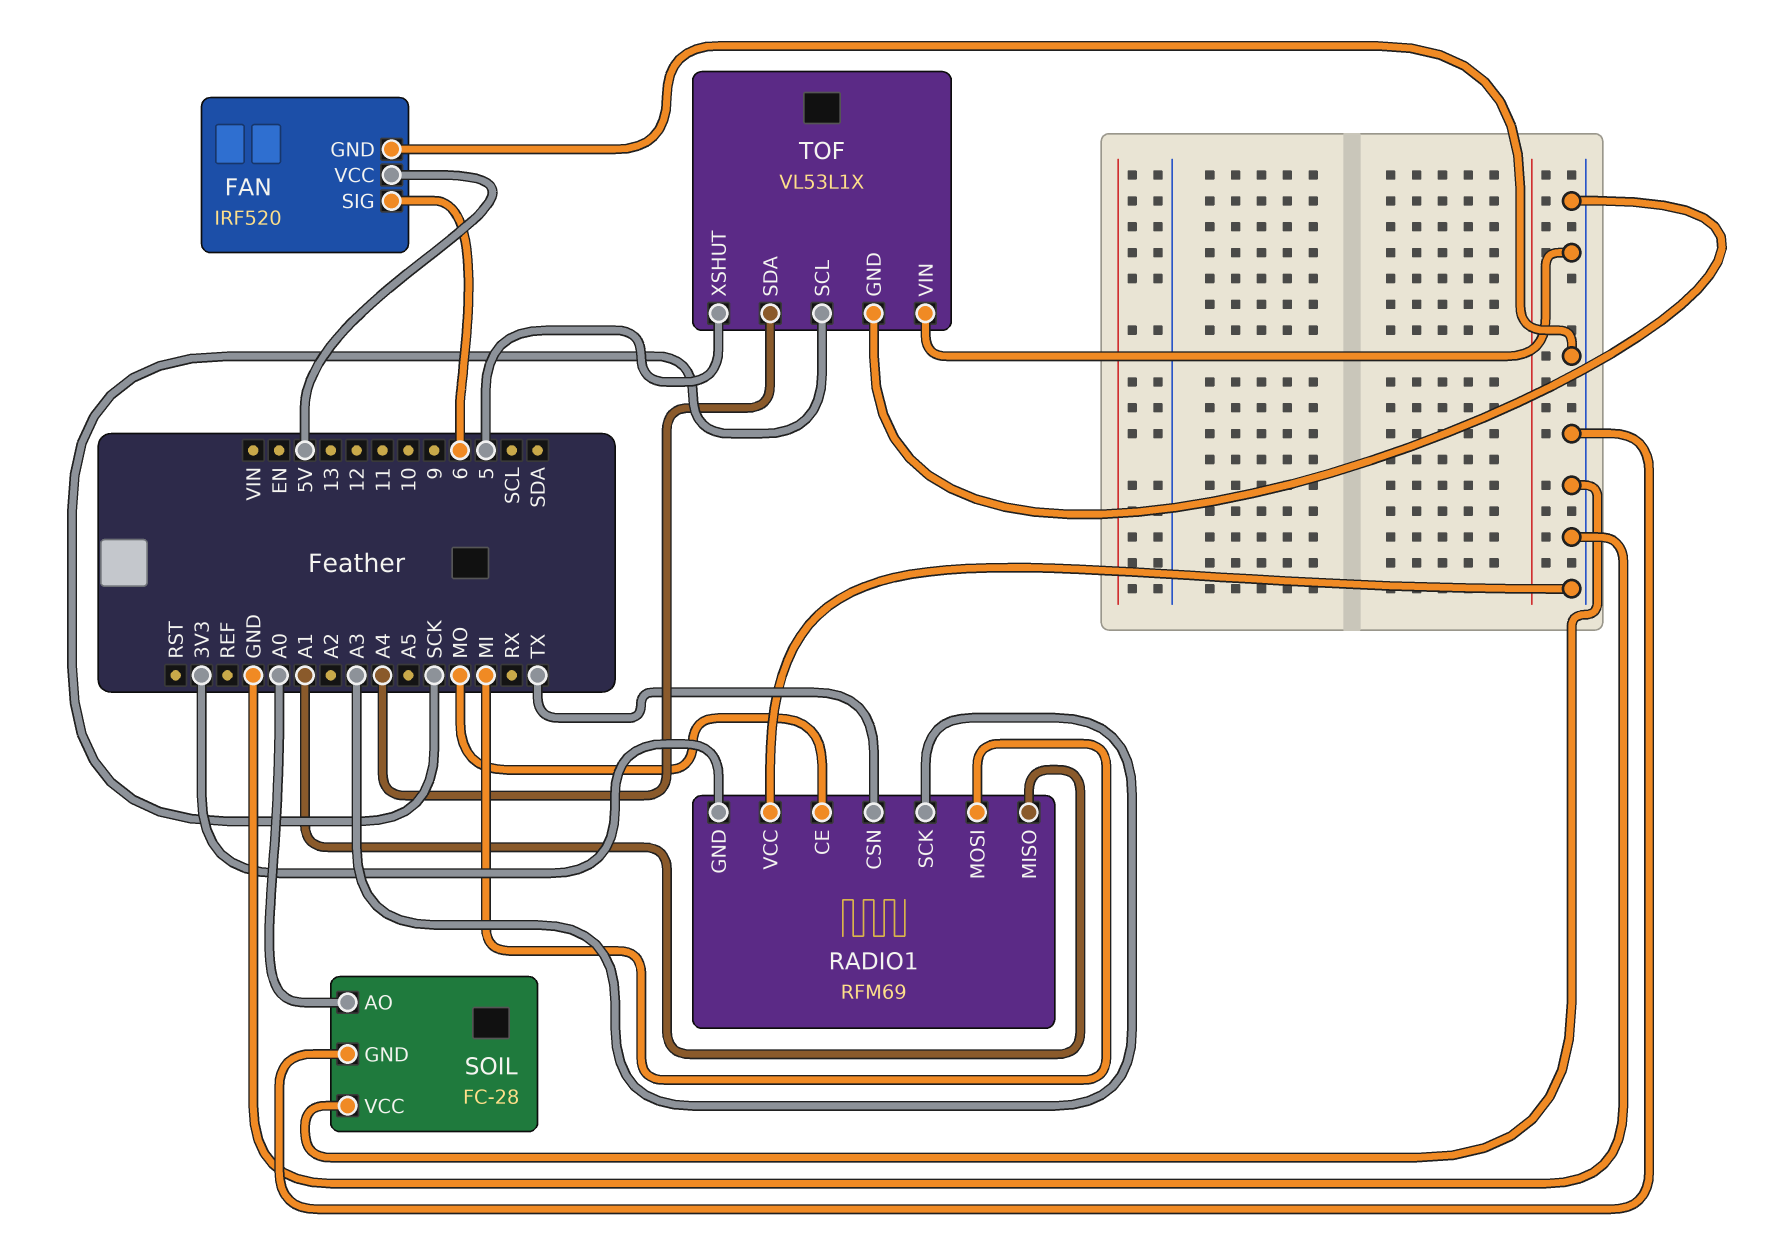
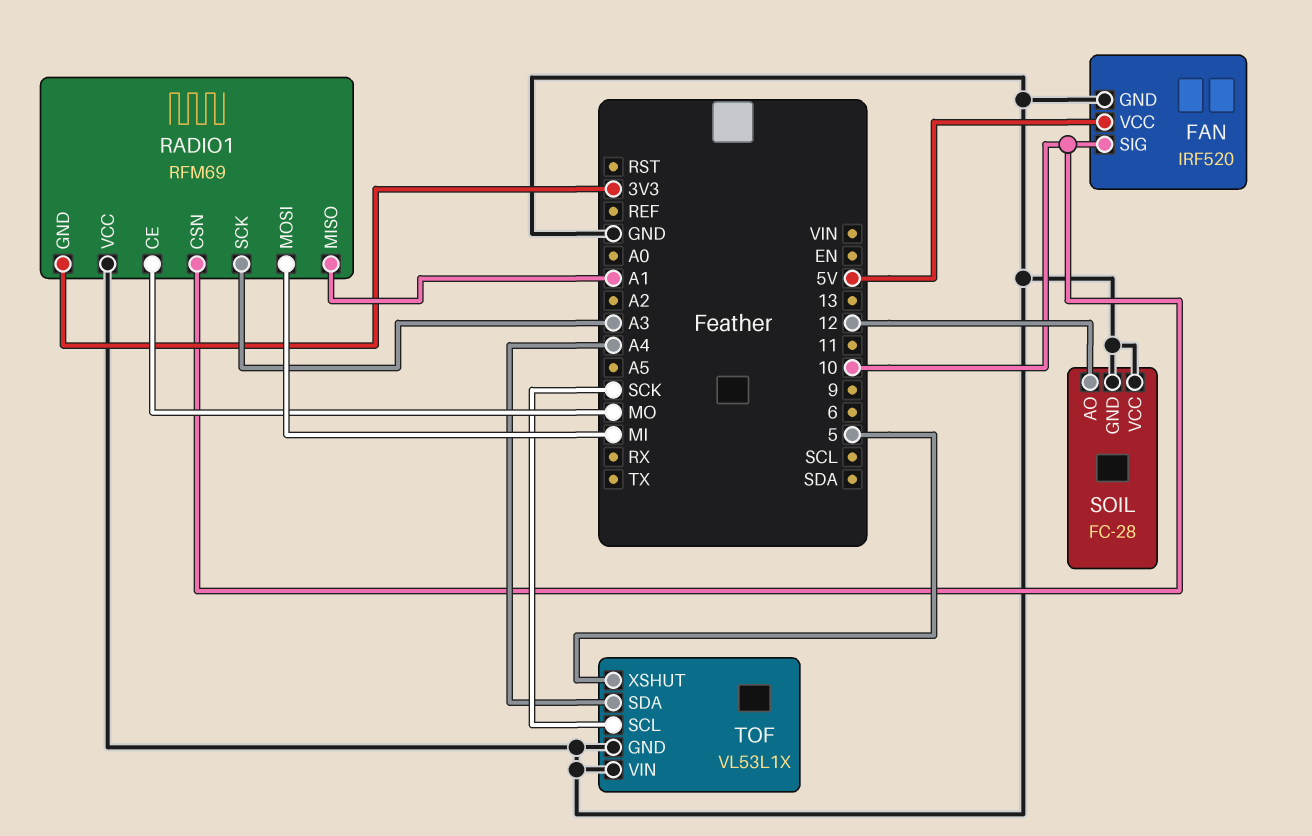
FAN pin SIG: 6 -> 10
RADIO1 pin CSN: TX -> 10
SOIL pin AO: A0 -> 12

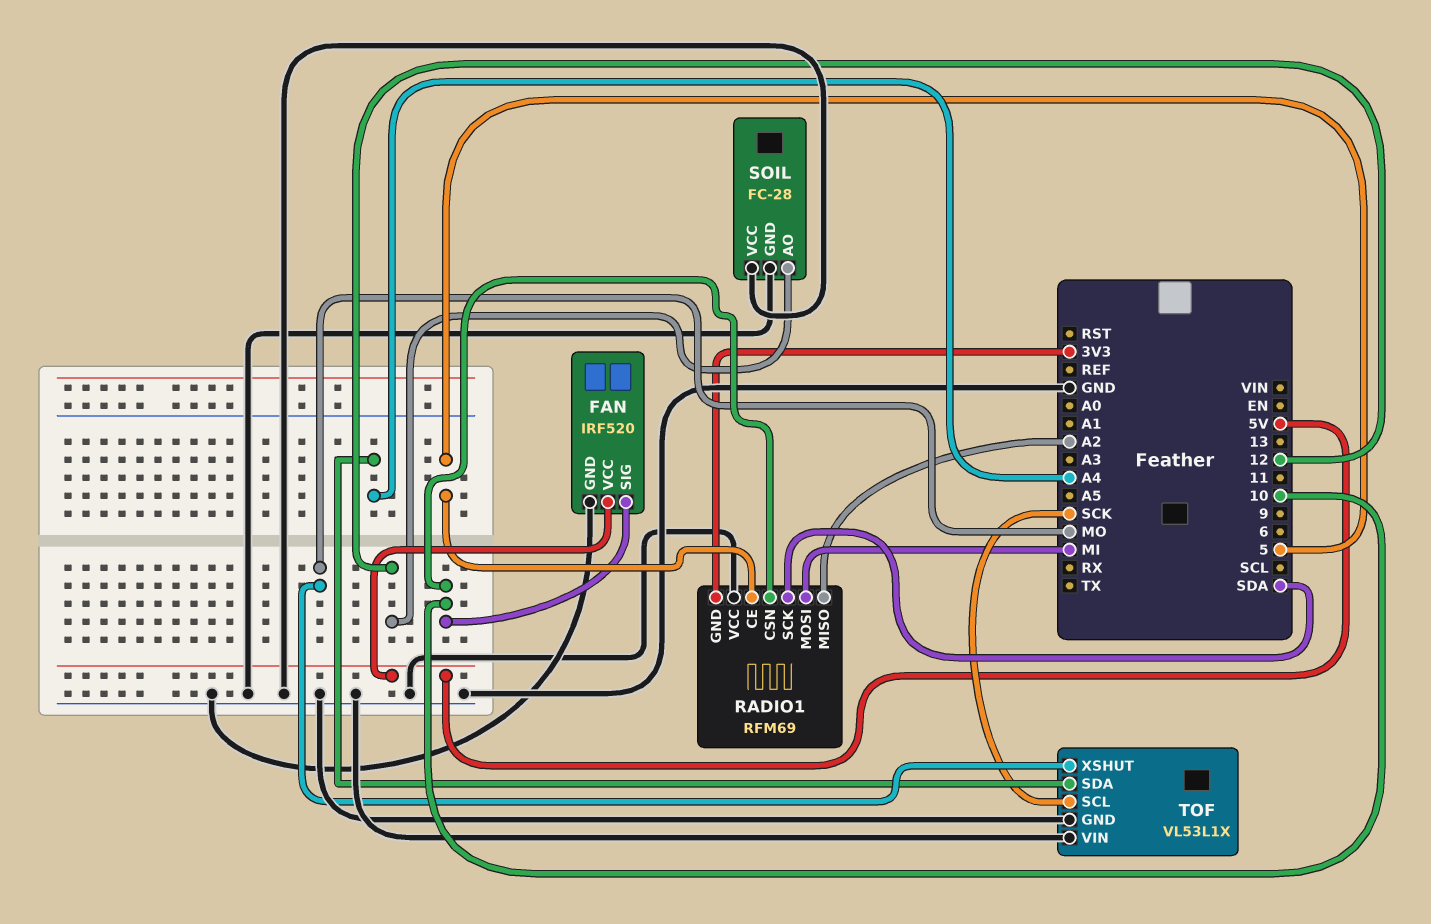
RADIO1 pin CE: MO -> 5
RADIO1 pin MISO: A1 -> A2
RADIO1 pin SCK: A3 -> SDA
TOF pin XSHUT: 5 -> MO

